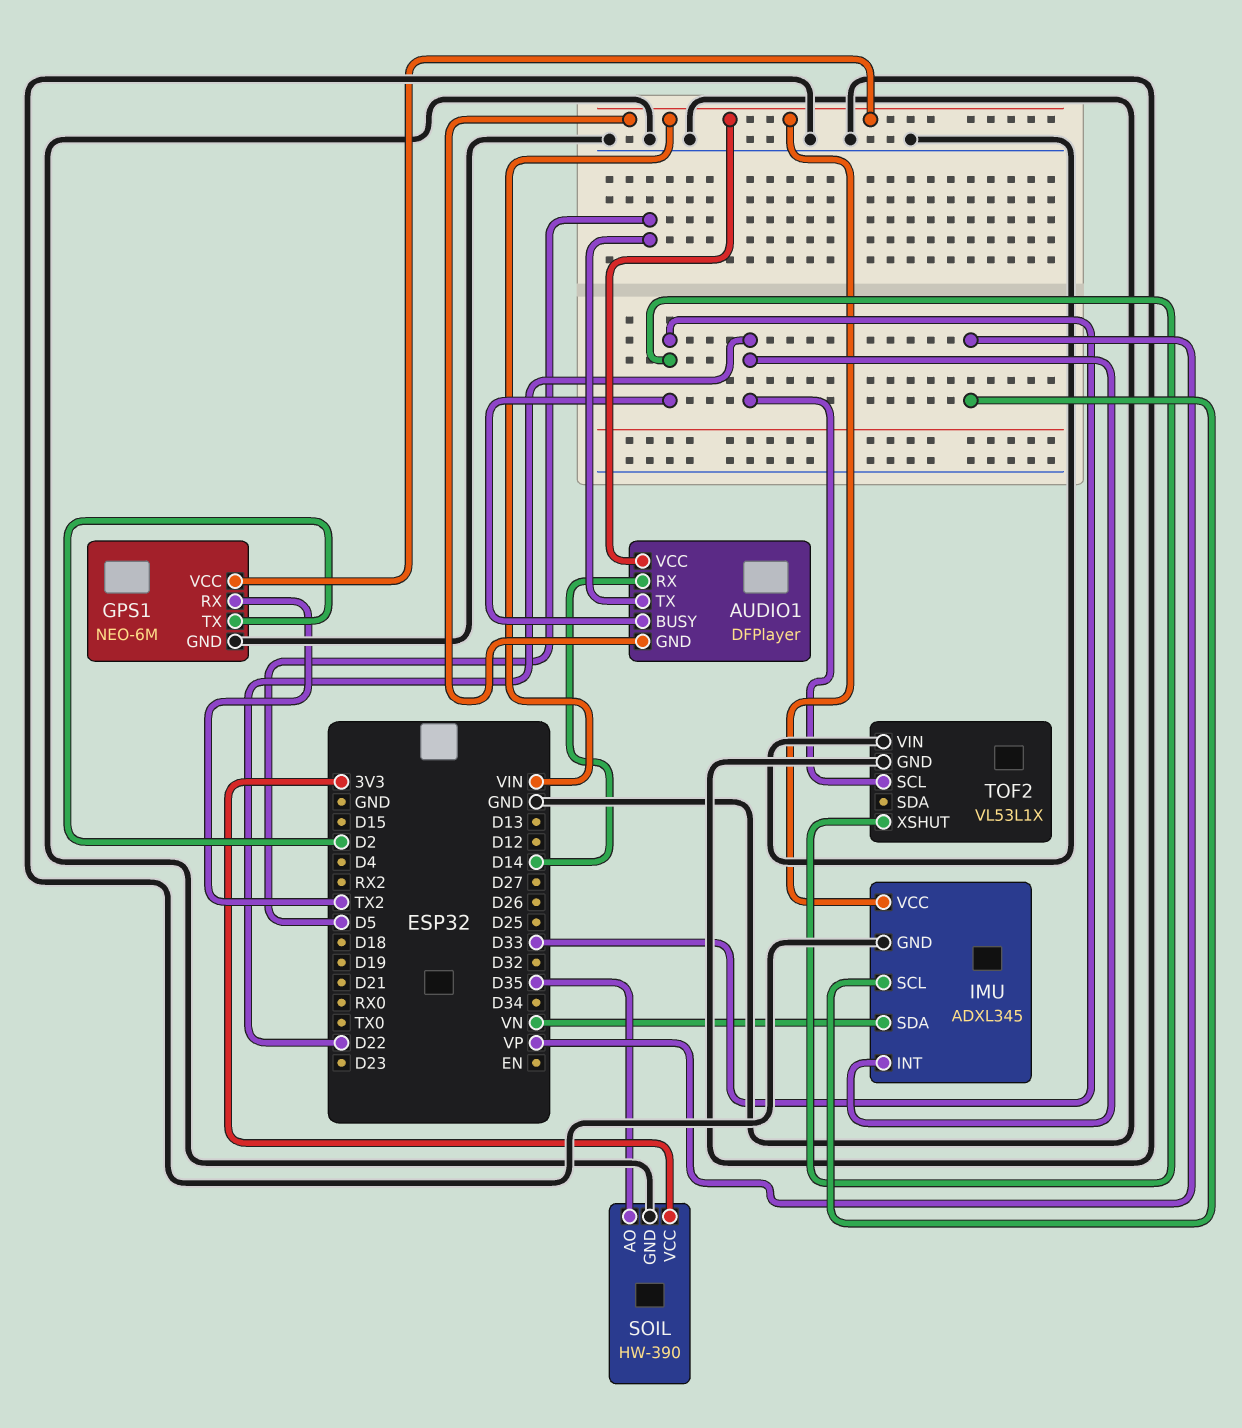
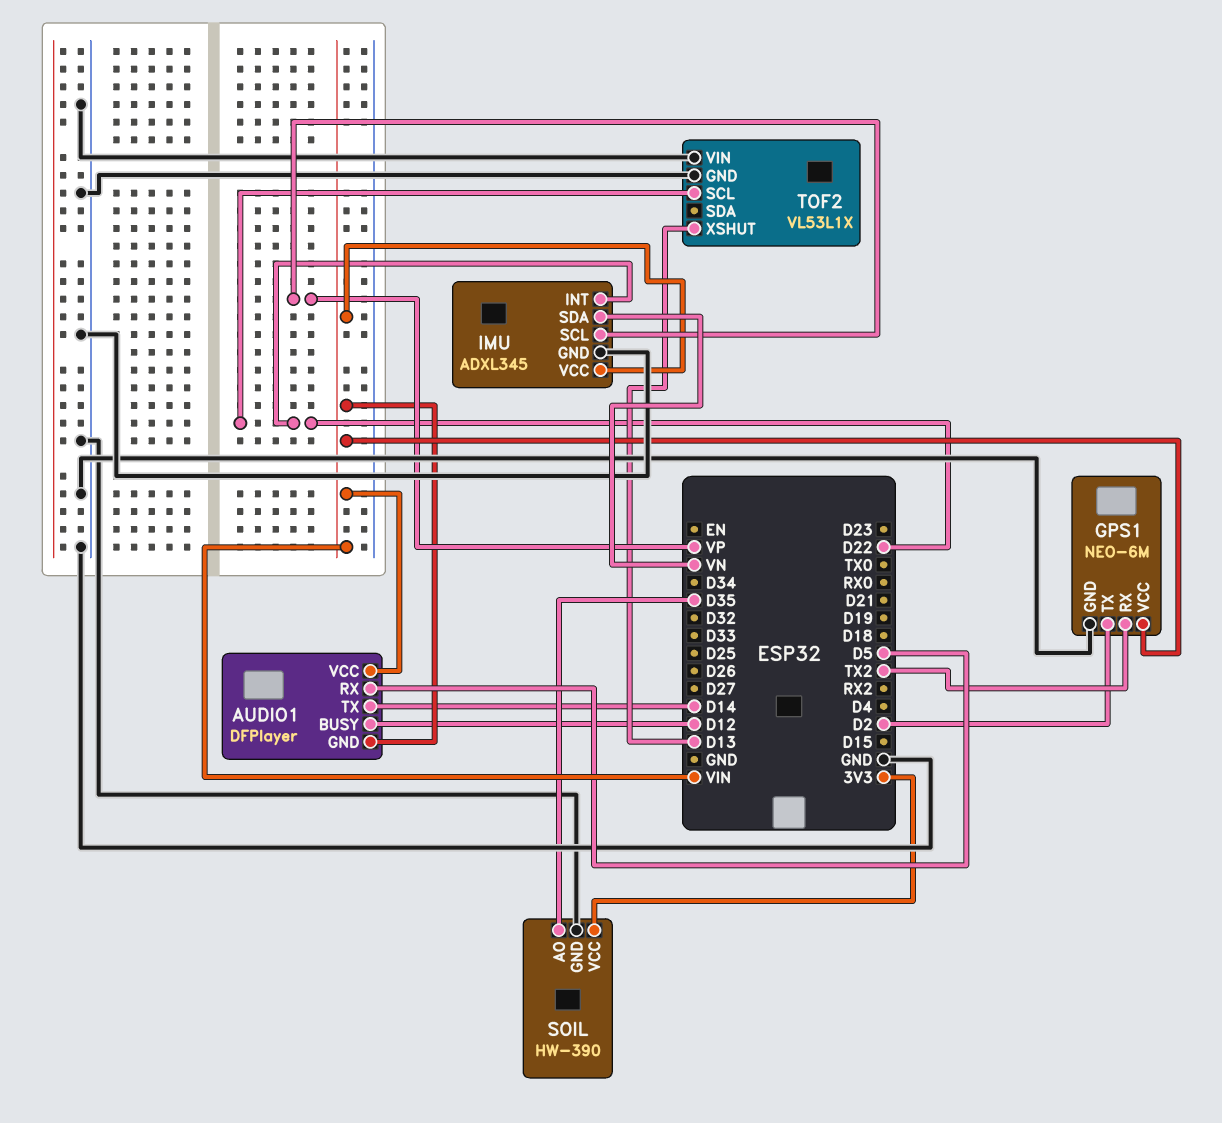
AUDIO1 pin BUSY: D33 -> D12
AUDIO1 pin RX: D14 -> D5
AUDIO1 pin TX: D5 -> D14
TOF2 pin XSHUT: D33 -> D13

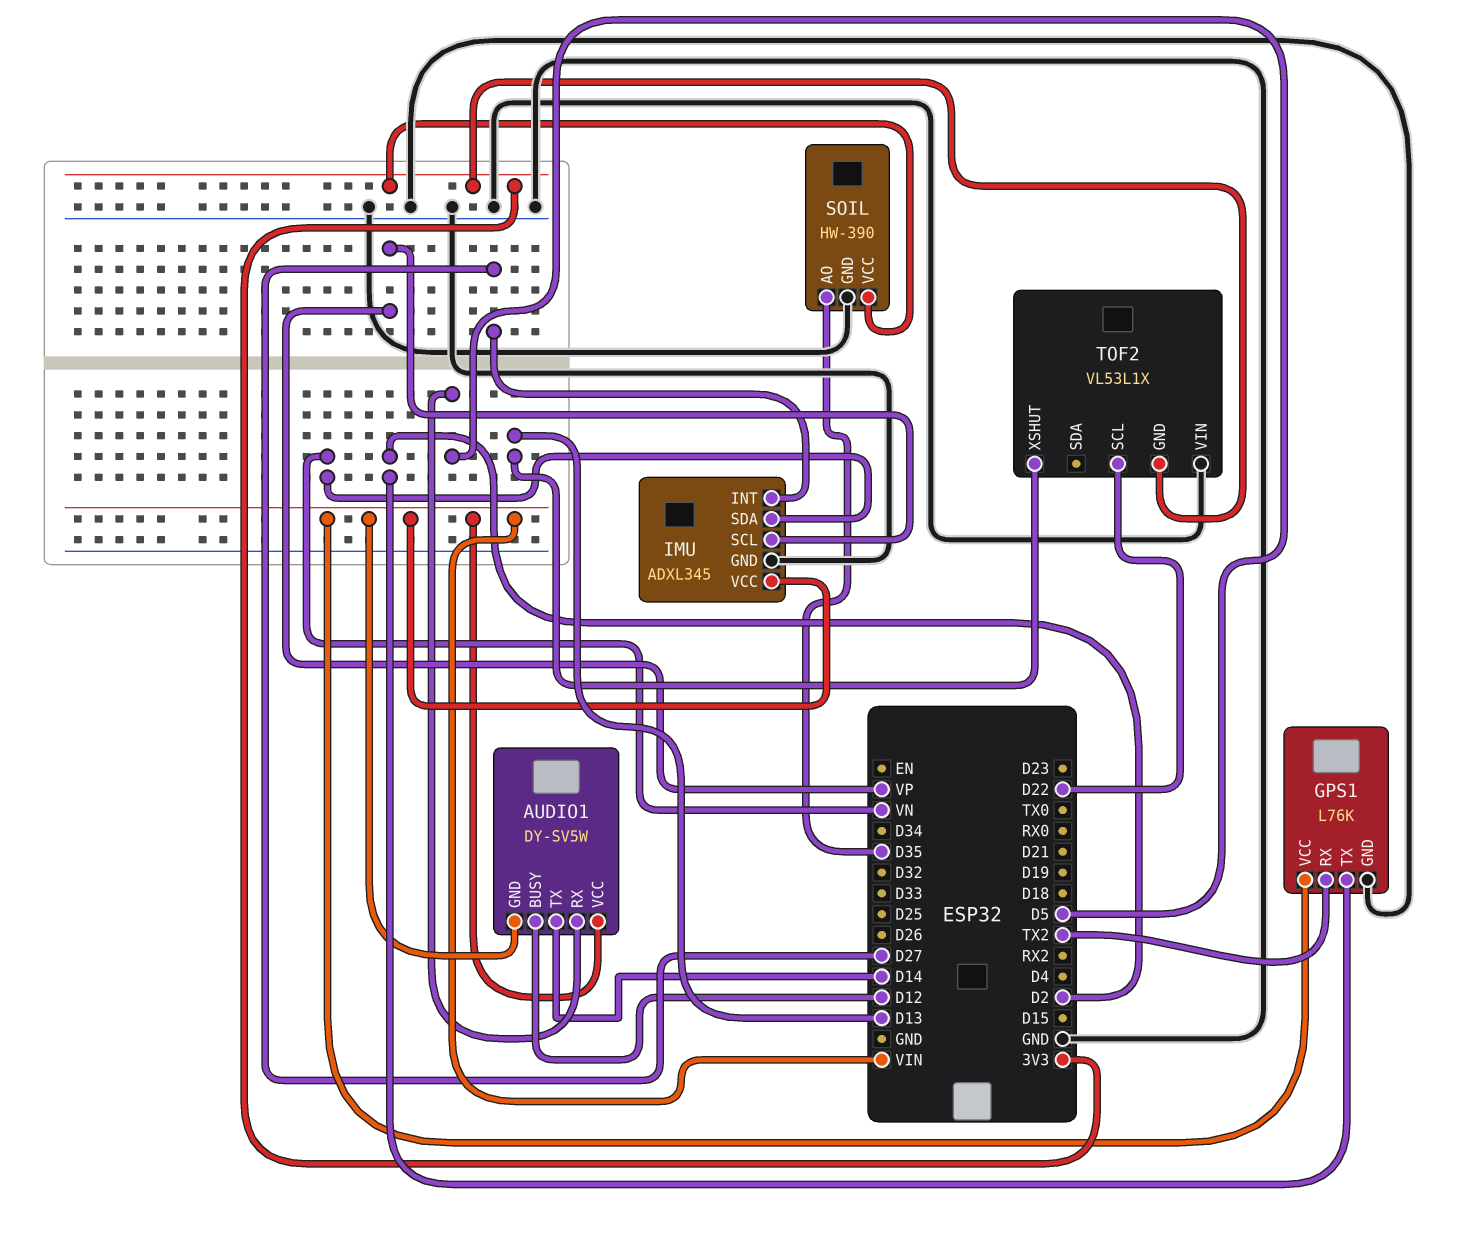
AUDIO1: DFPlayer -> DY-SV5W
GPS1: NEO-6M -> L76K
IMU pin INT: D22 -> D27
TOF2 pin GND: GND -> 3V3

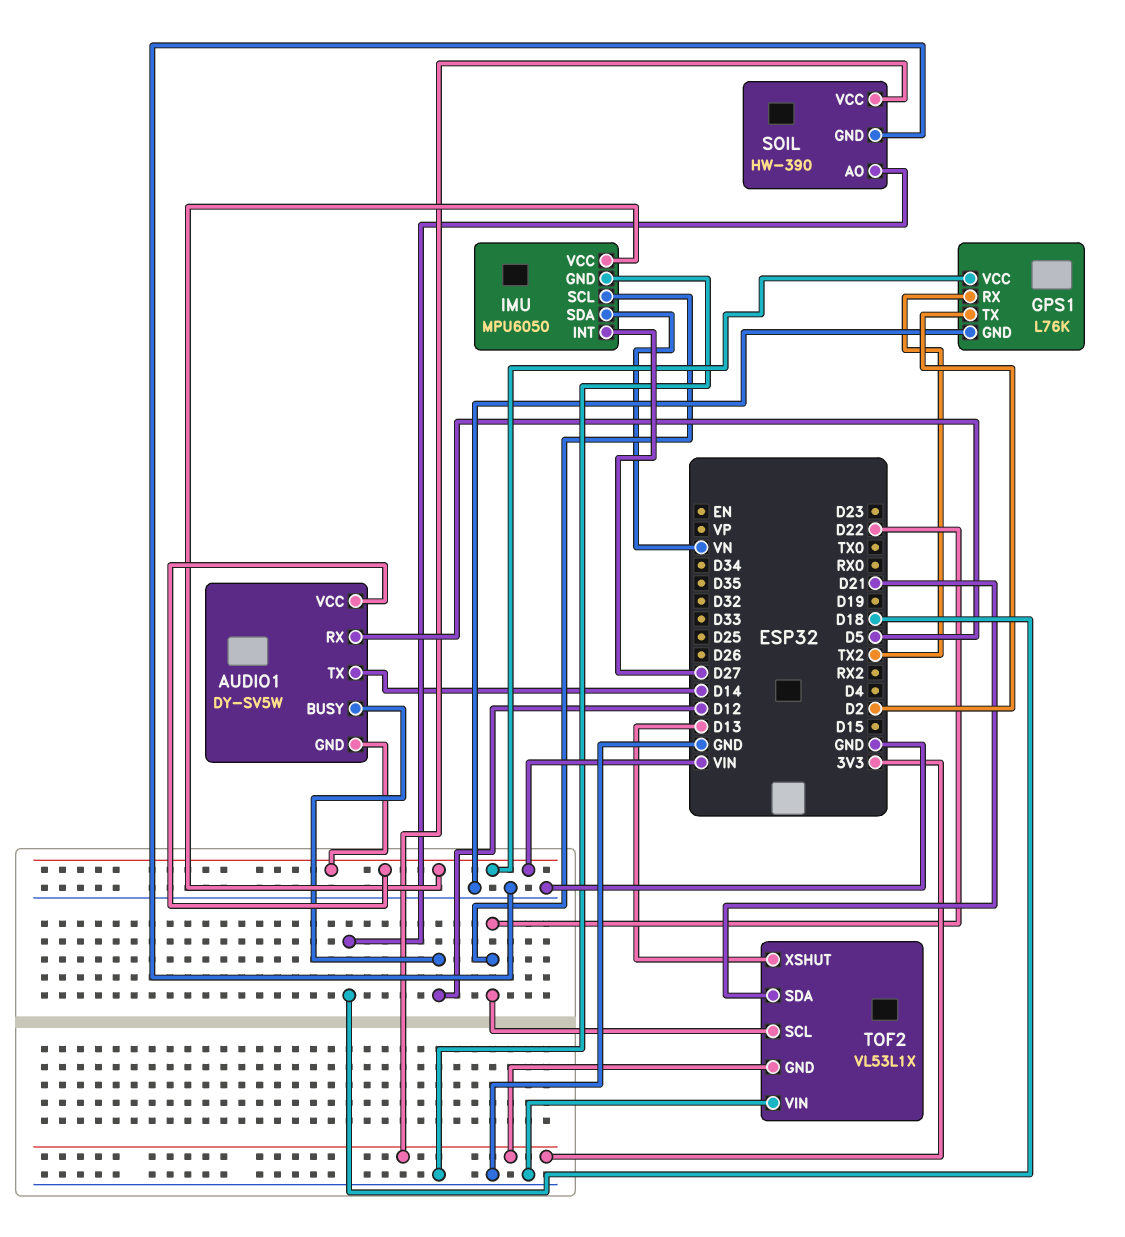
IMU: ADXL345 -> MPU6050
IMU pin SCL: VP -> D22
SOIL pin AO: D35 -> D18
TOF2 pin SDA: none -> D21

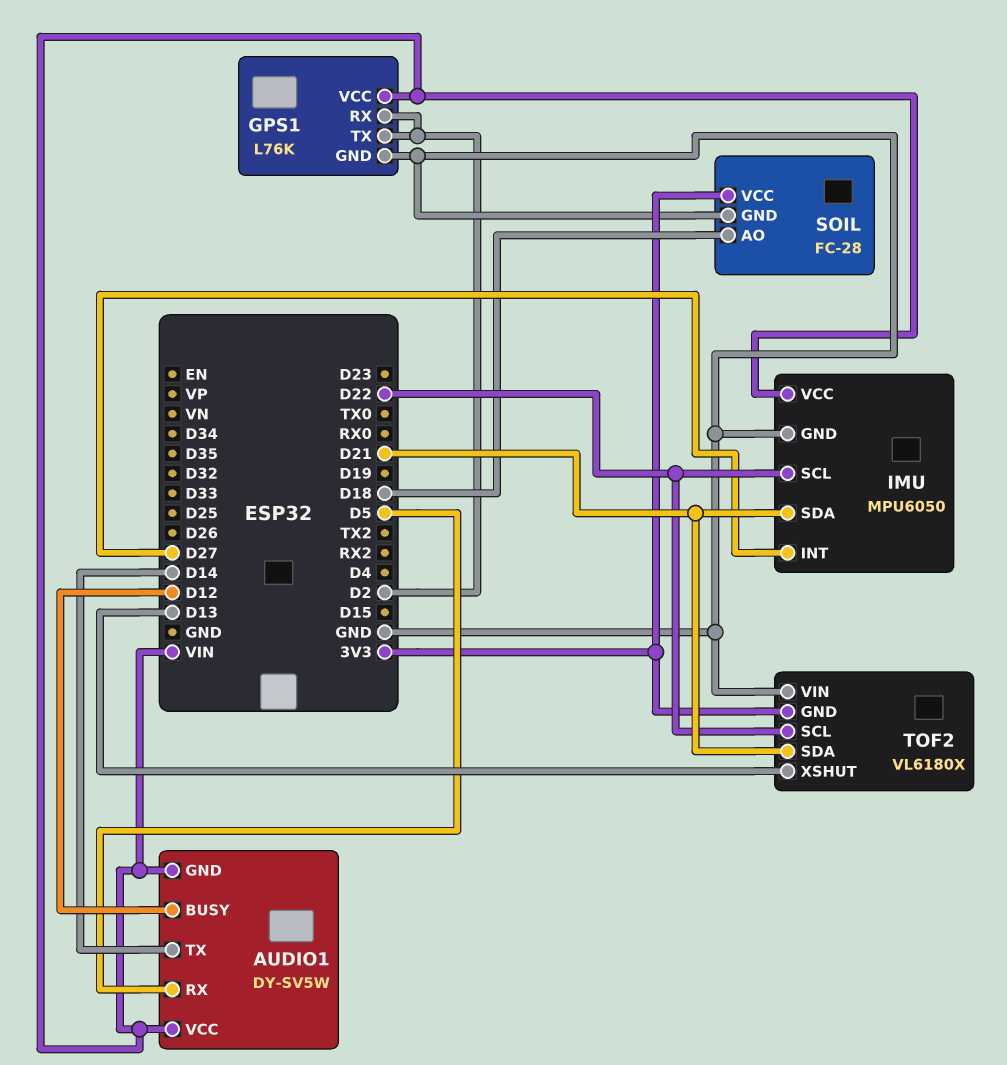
GPS1 pin RX: TX2 -> D2
IMU pin SDA: VN -> D21
SOIL: HW-390 -> FC-28
TOF2: VL53L1X -> VL6180X

